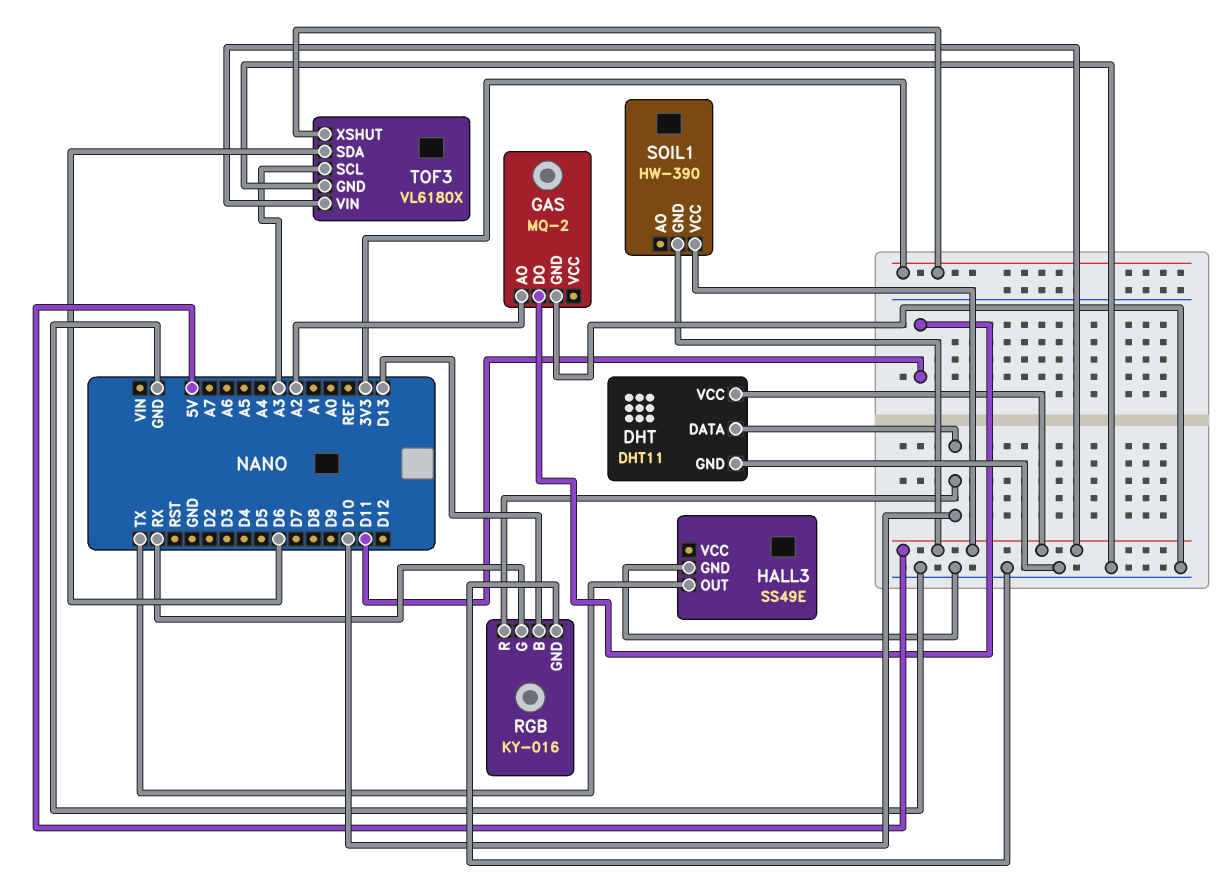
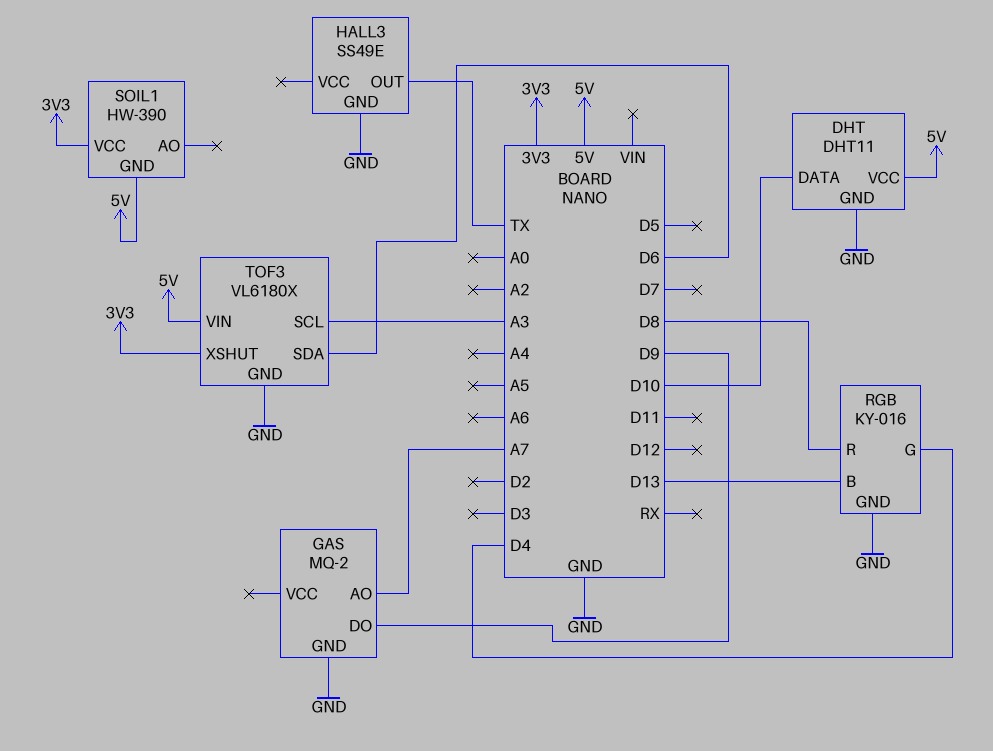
GAS pin AO: A2 -> A7
GAS pin DO: D11 -> D9
RGB pin G: RX -> D4
RGB pin R: D10 -> D8
SOIL1 pin VCC: 5V -> 3V3

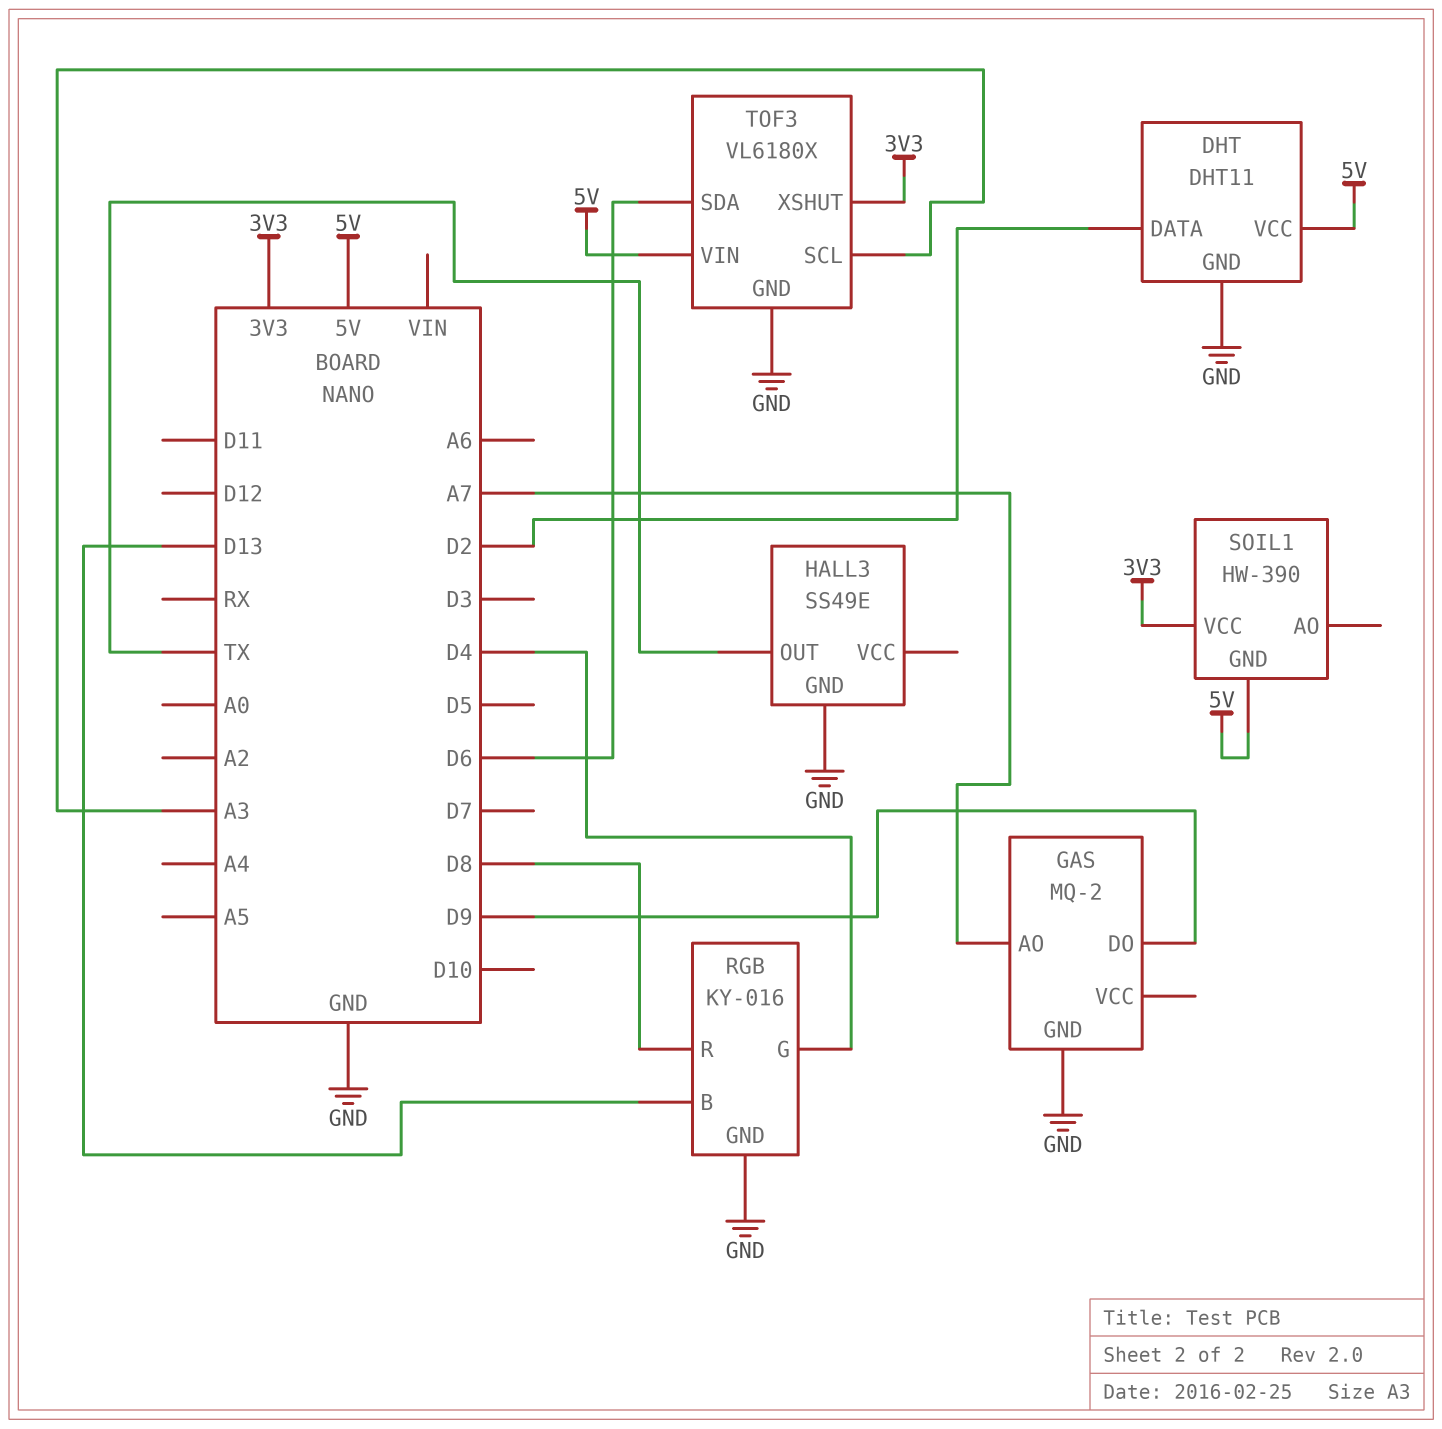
DHT pin DATA: D10 -> D2

